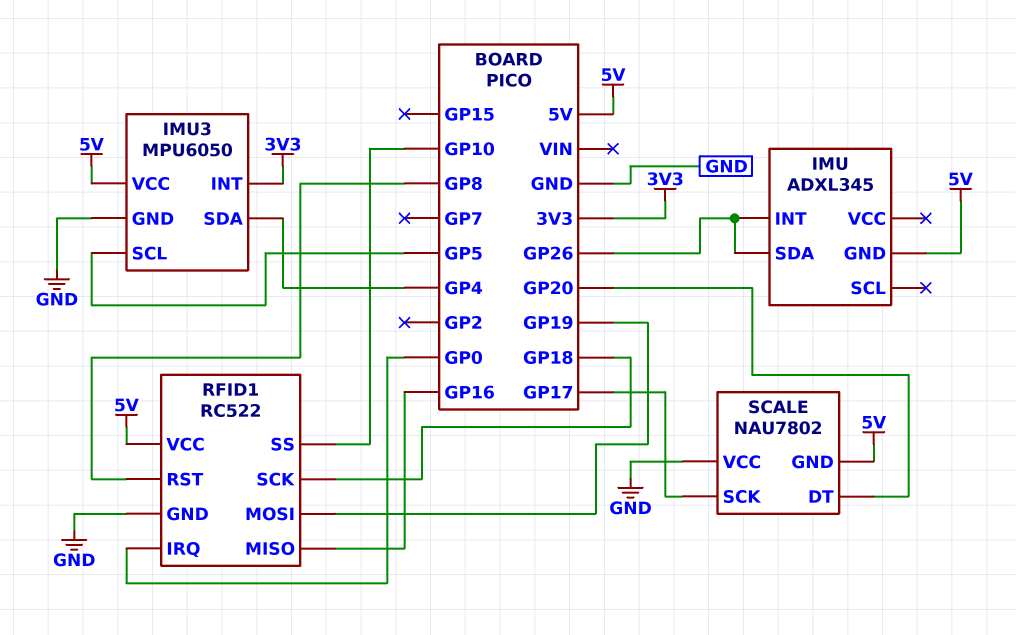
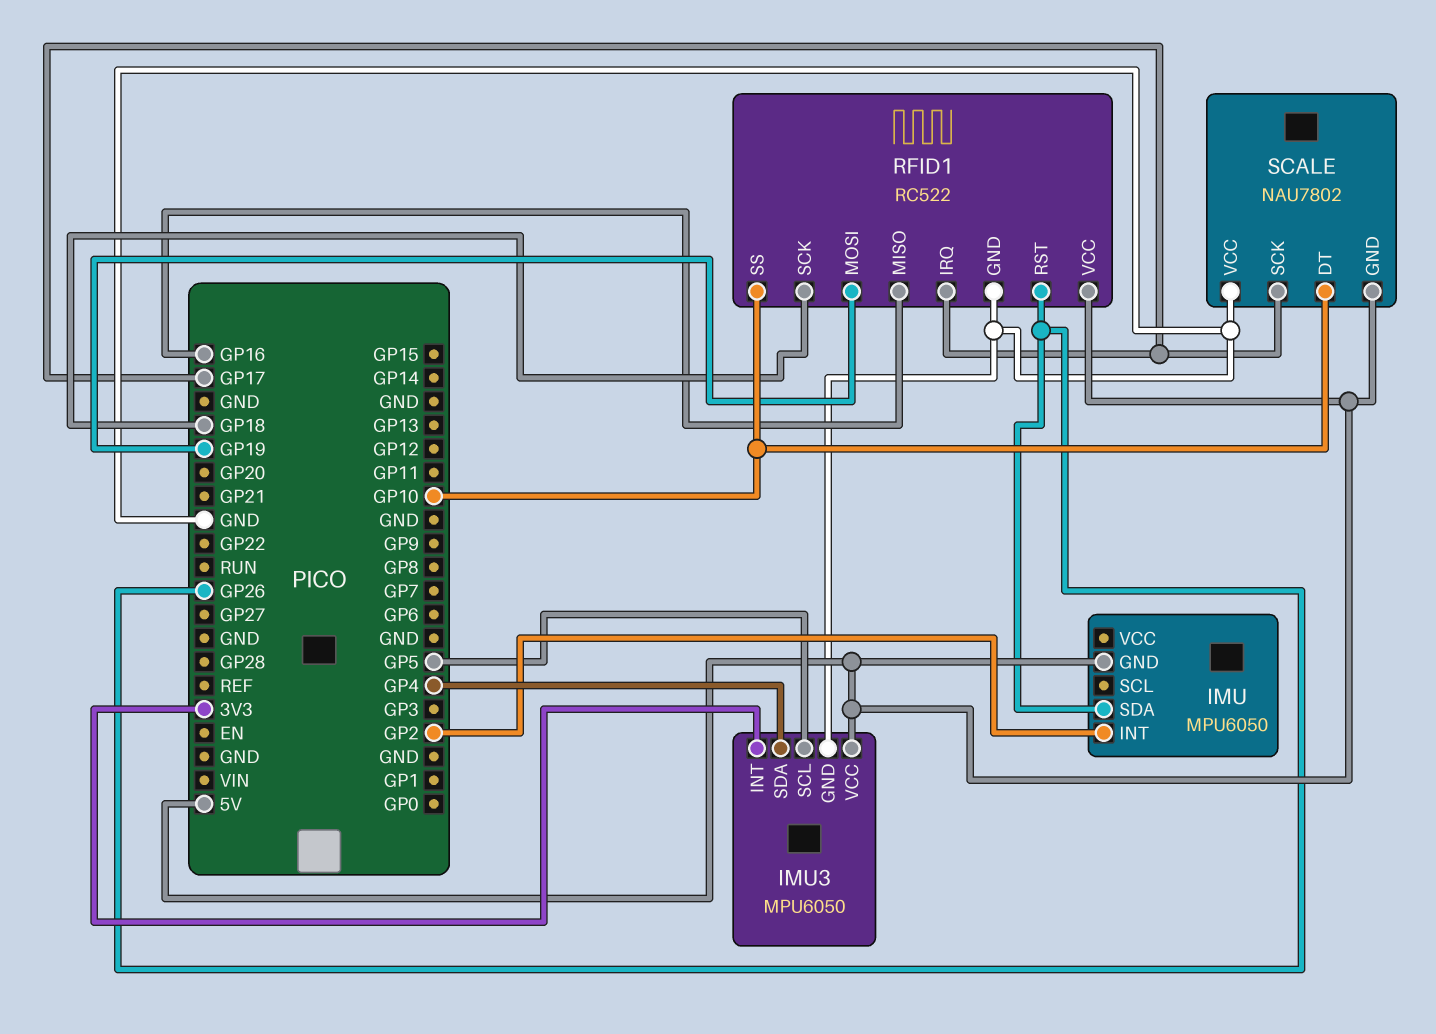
IMU: ADXL345 -> MPU6050
IMU pin INT: GP26 -> GP2
RFID1 pin IRQ: GP0 -> GP17
RFID1 pin RST: GP8 -> GP26
SCALE pin DT: GP20 -> GP10

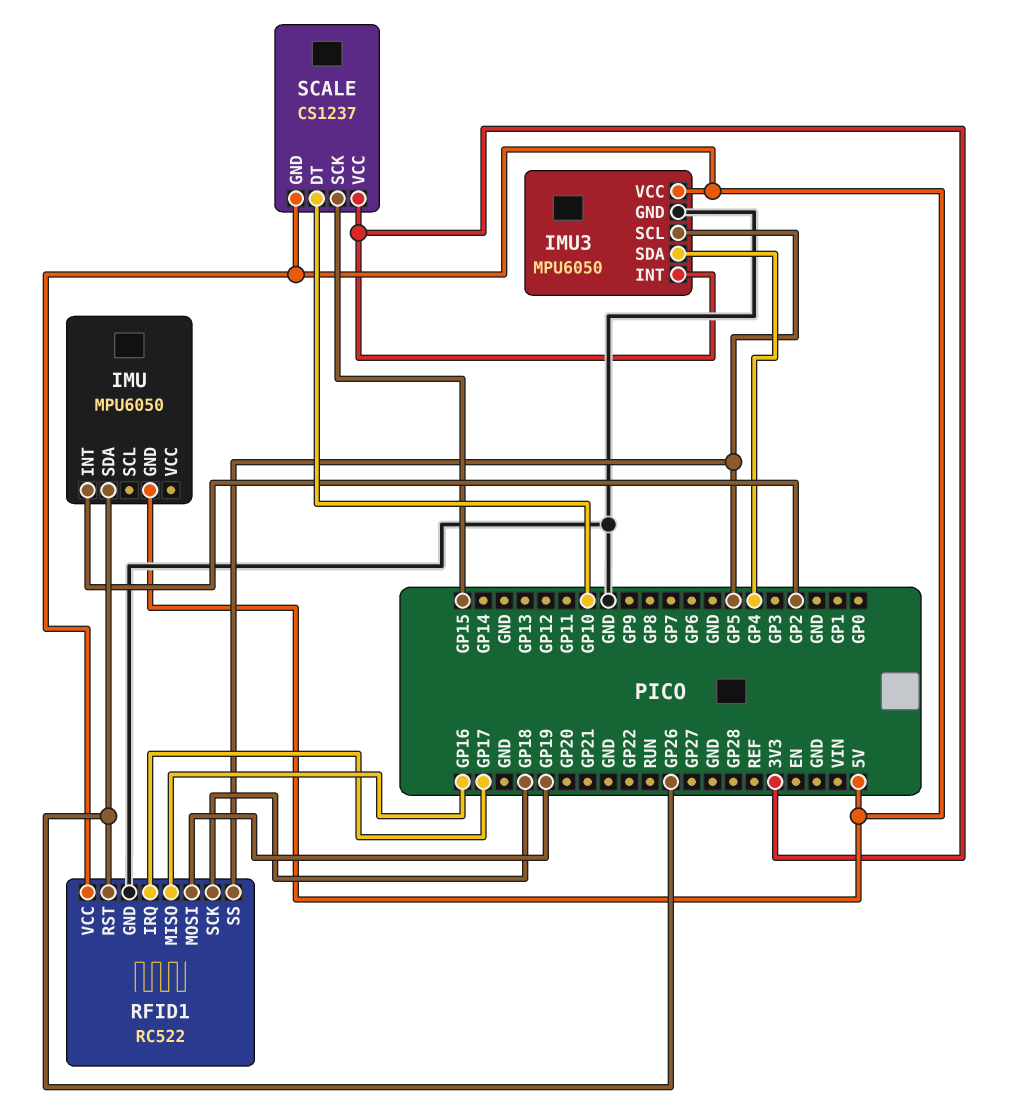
RFID1 pin SS: GP10 -> GP5
SCALE: NAU7802 -> CS1237
SCALE pin SCK: GP17 -> GP15
SCALE pin VCC: GND -> 3V3

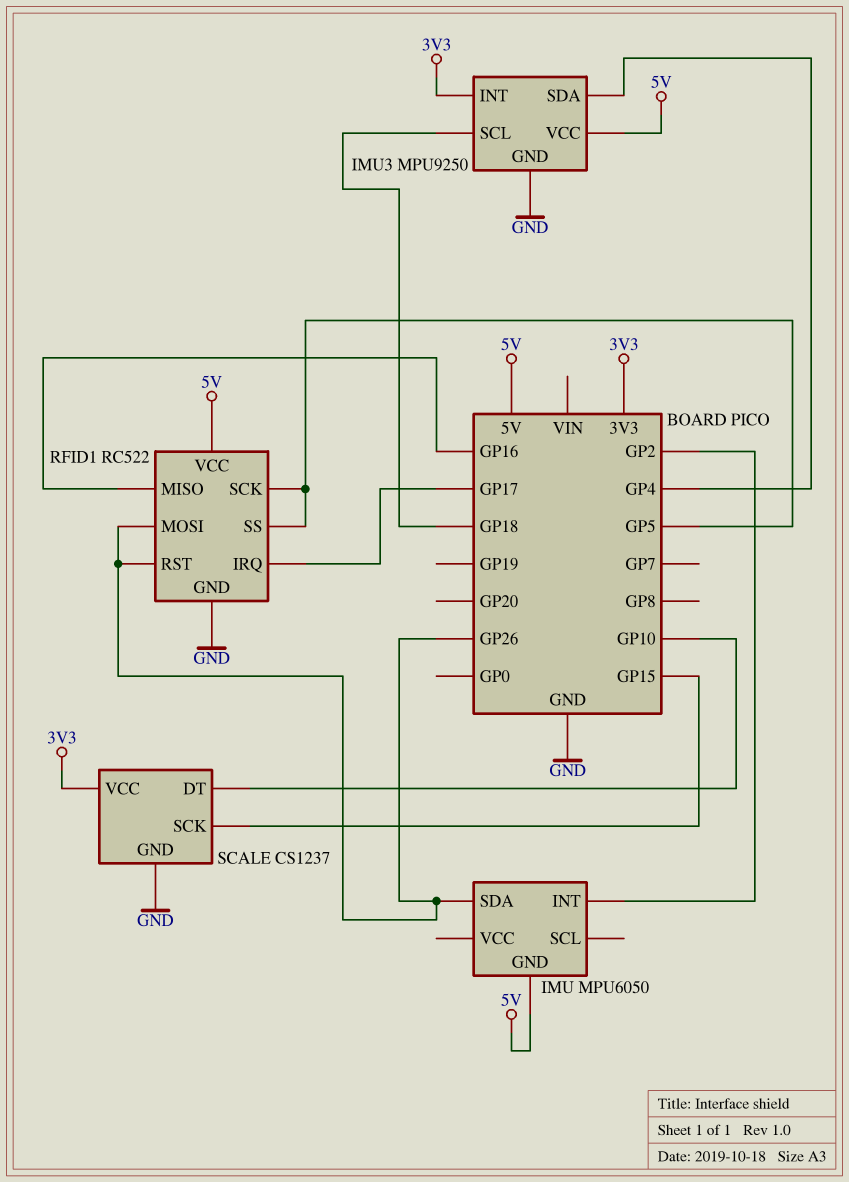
IMU3: MPU6050 -> MPU9250
IMU3 pin SCL: GP5 -> GP18
RFID1 pin MOSI: GP19 -> GP26
RFID1 pin SCK: GP18 -> GP5
SCALE pin GND: 5V -> GND

